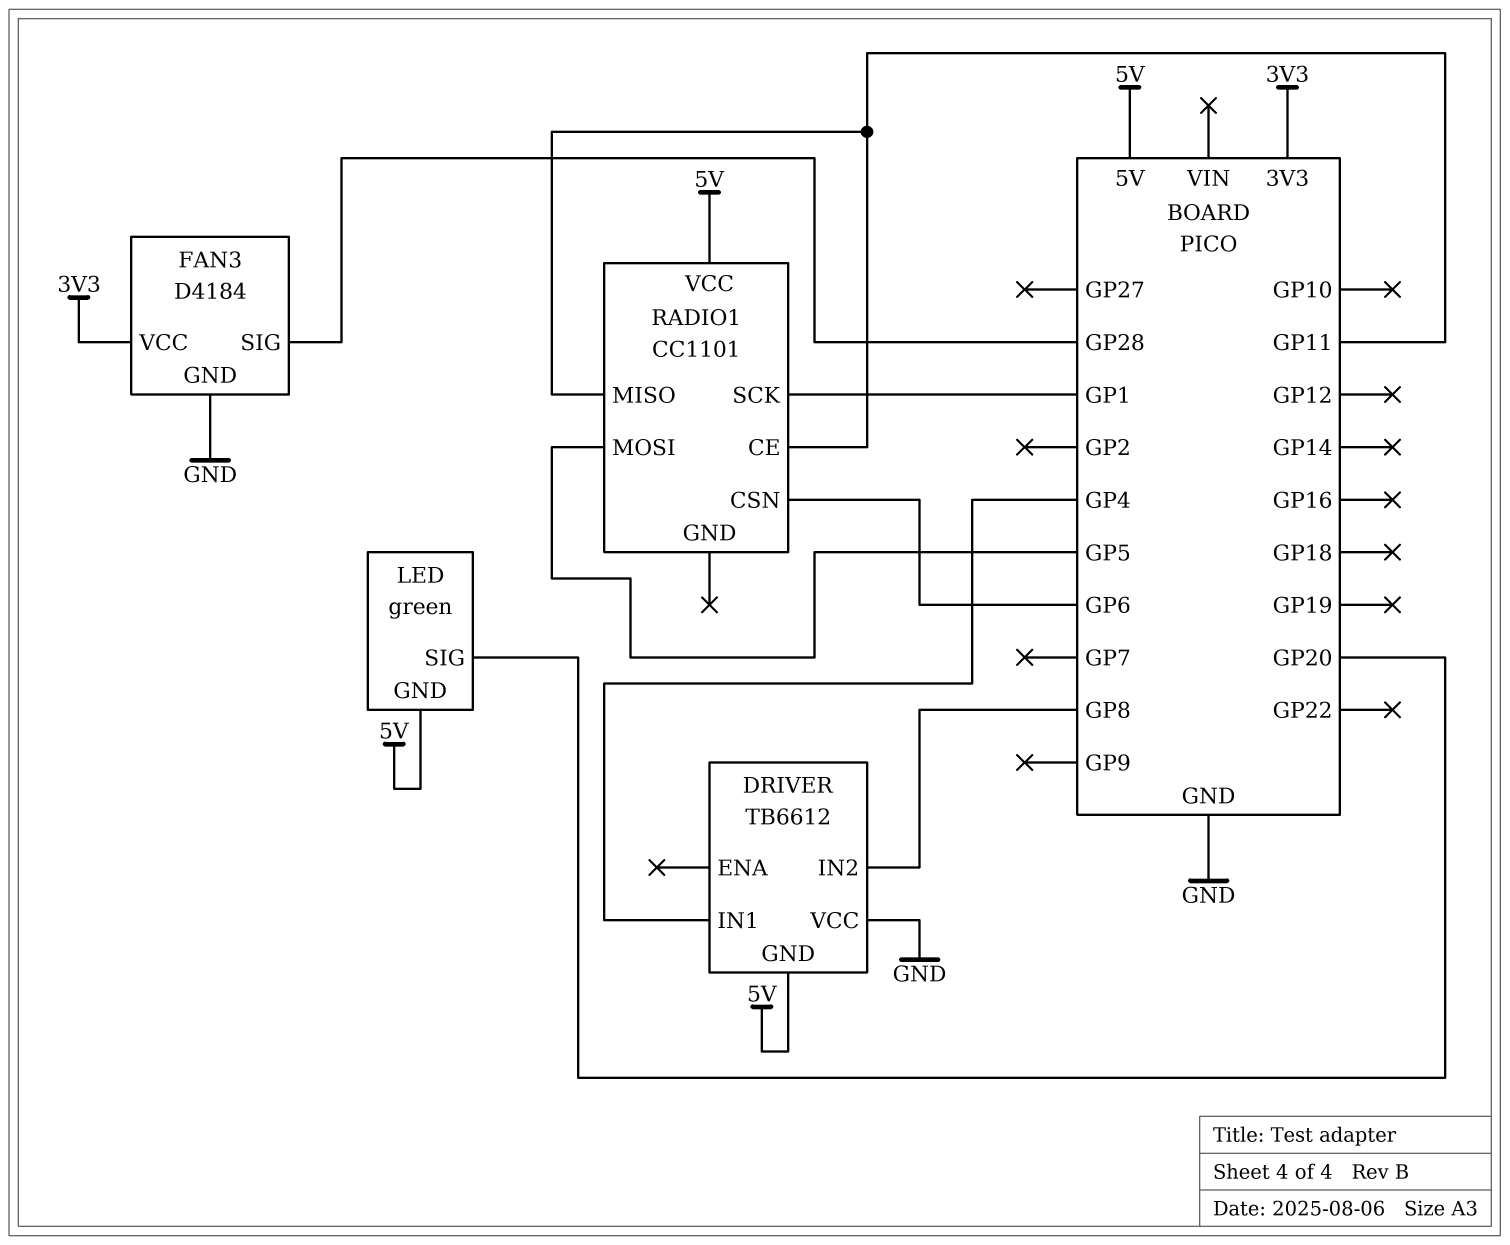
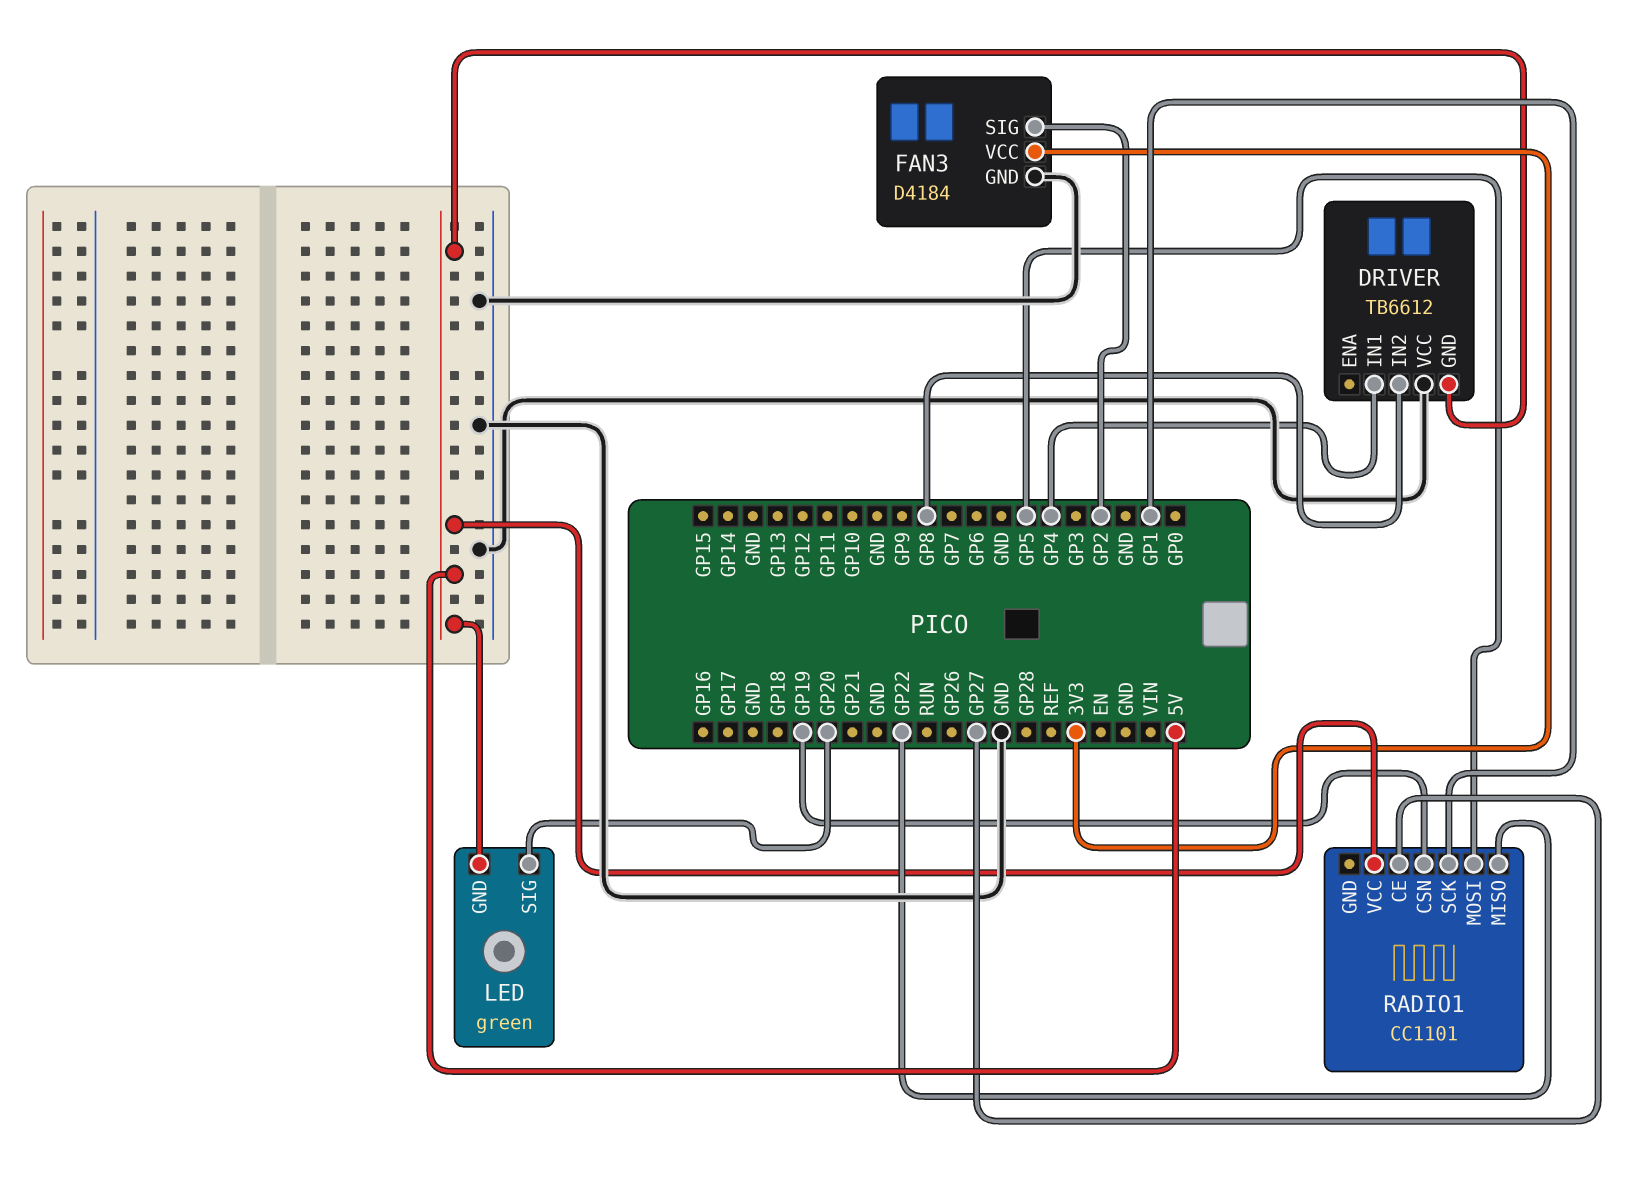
FAN3 pin SIG: GP28 -> GP2
RADIO1 pin CE: GP11 -> GP27
RADIO1 pin CSN: GP6 -> GP19
RADIO1 pin MISO: GP11 -> GP22

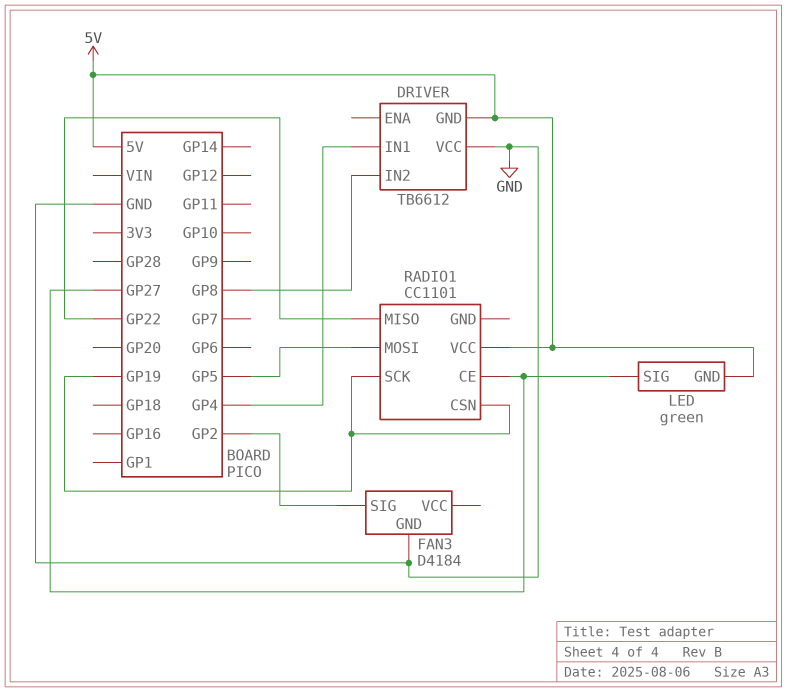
FAN3 pin VCC: 3V3 -> none
LED pin SIG: GP20 -> GP27
RADIO1 pin SCK: GP1 -> GP19

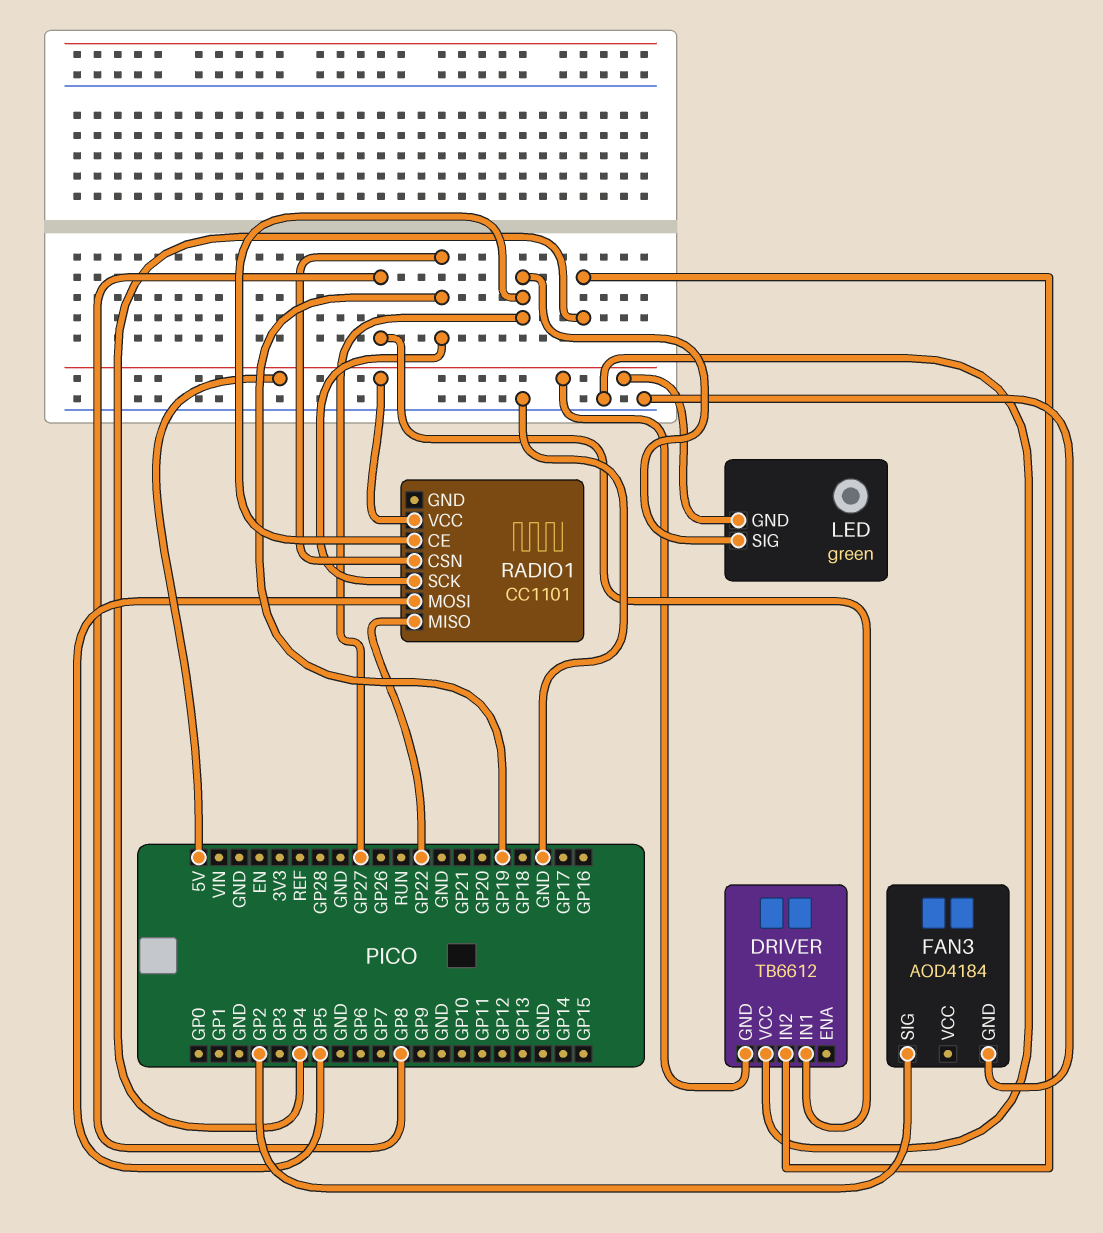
DRIVER pin IN1: GP4 -> GP8
DRIVER pin IN2: GP8 -> GP4
FAN3: D4184 -> AOD4184

